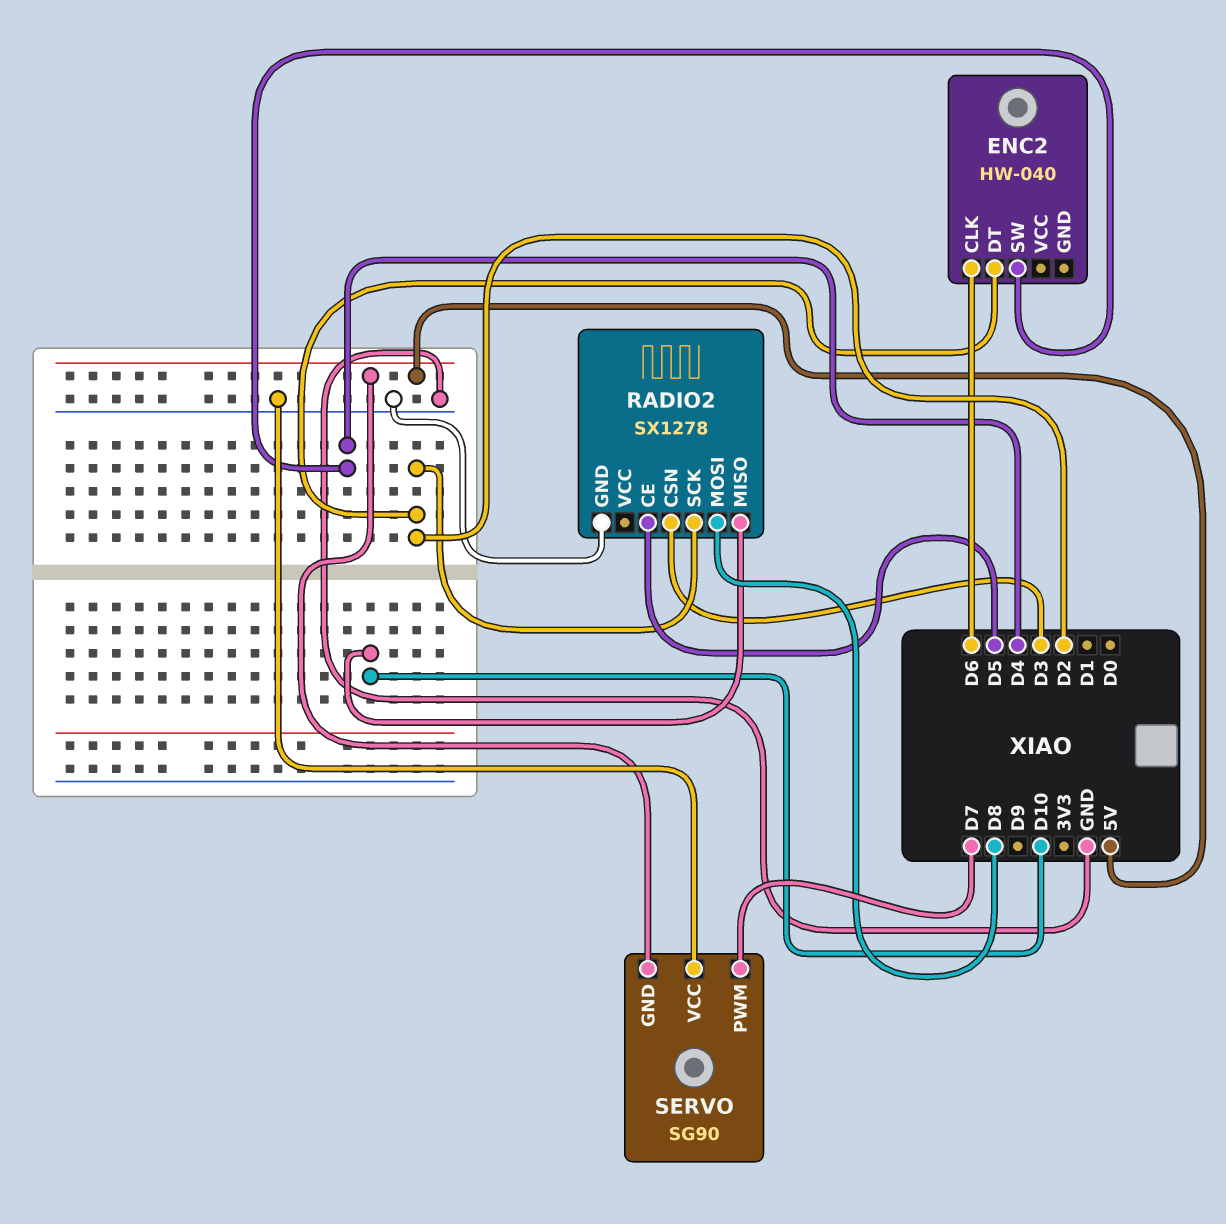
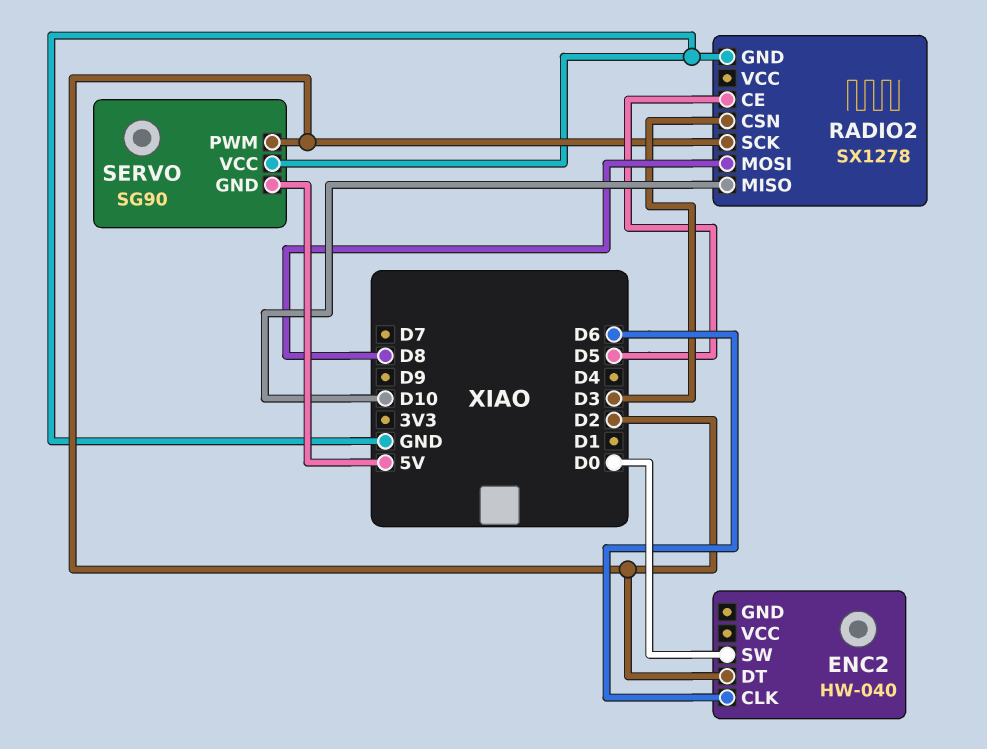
ENC2 pin SW: D4 -> D0
SERVO pin PWM: D7 -> D2

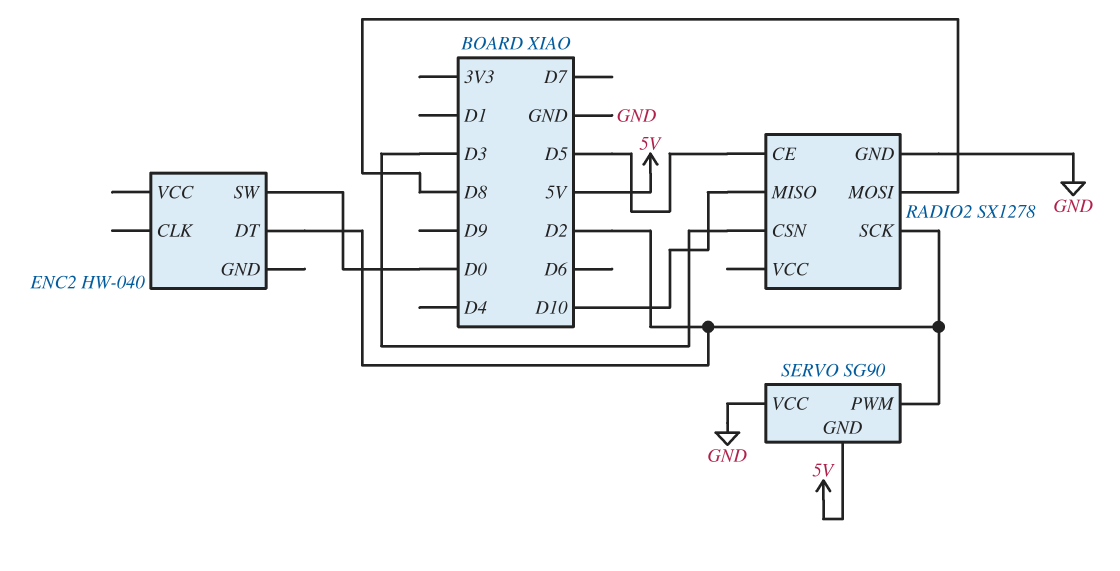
ENC2 pin CLK: D6 -> none

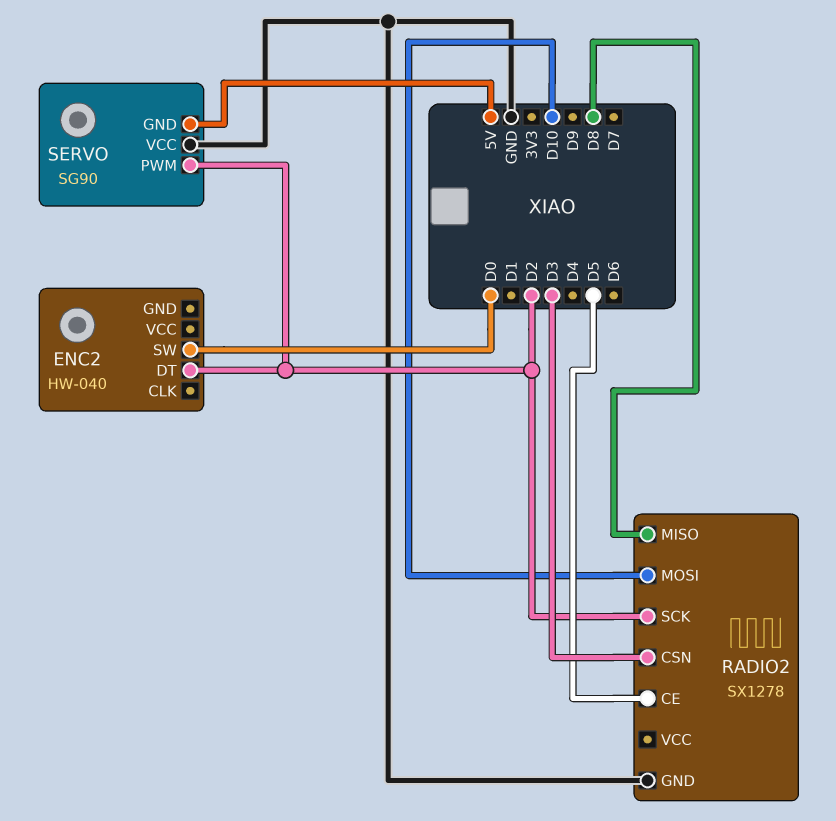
RADIO2 pin MISO: D10 -> D8
RADIO2 pin MOSI: D8 -> D10

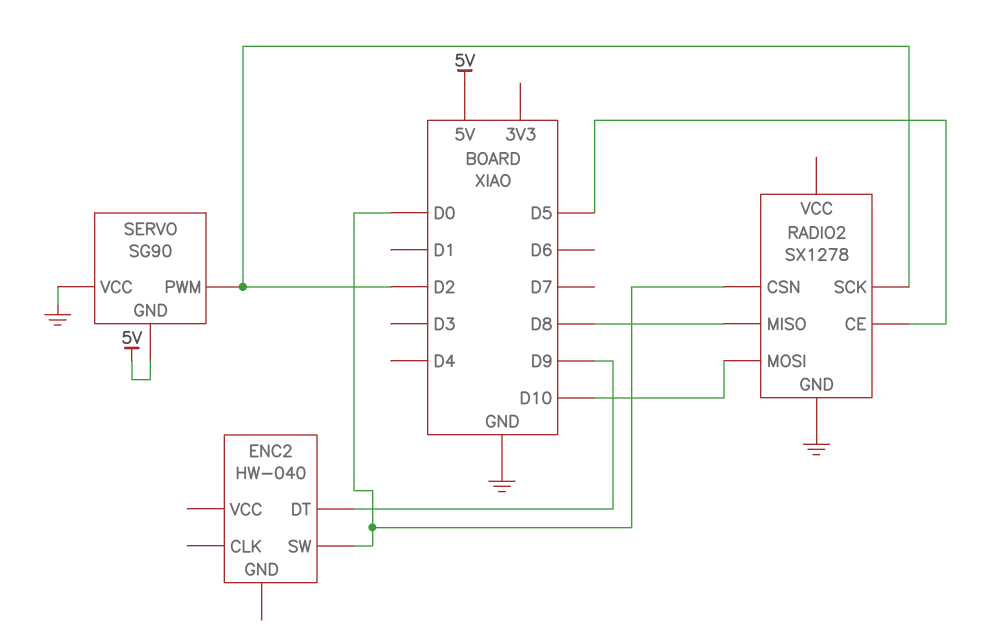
ENC2 pin DT: D2 -> D9
RADIO2 pin CSN: D3 -> D0

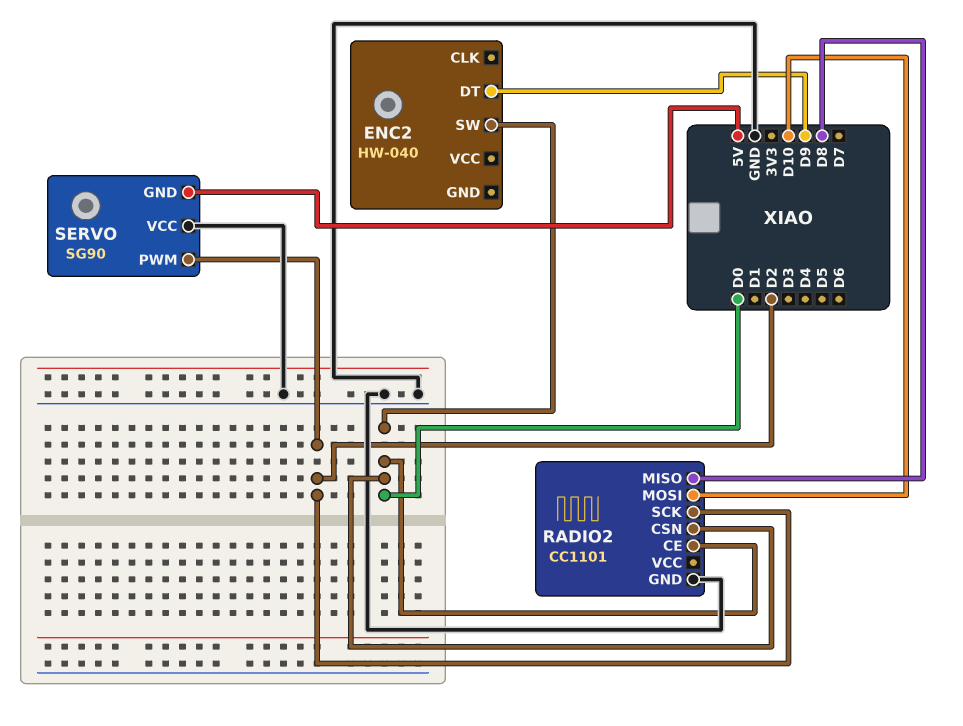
RADIO2: SX1278 -> CC1101
RADIO2 pin CE: D5 -> D0

